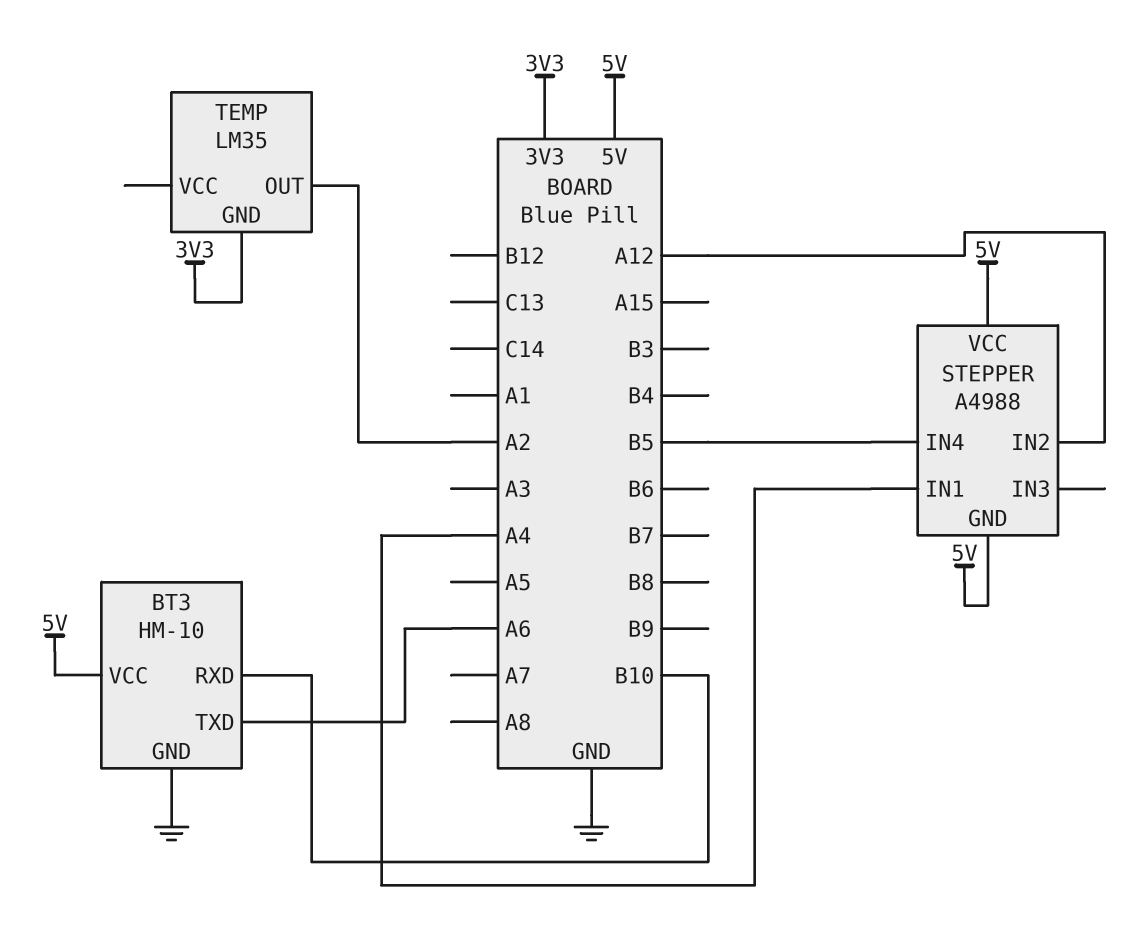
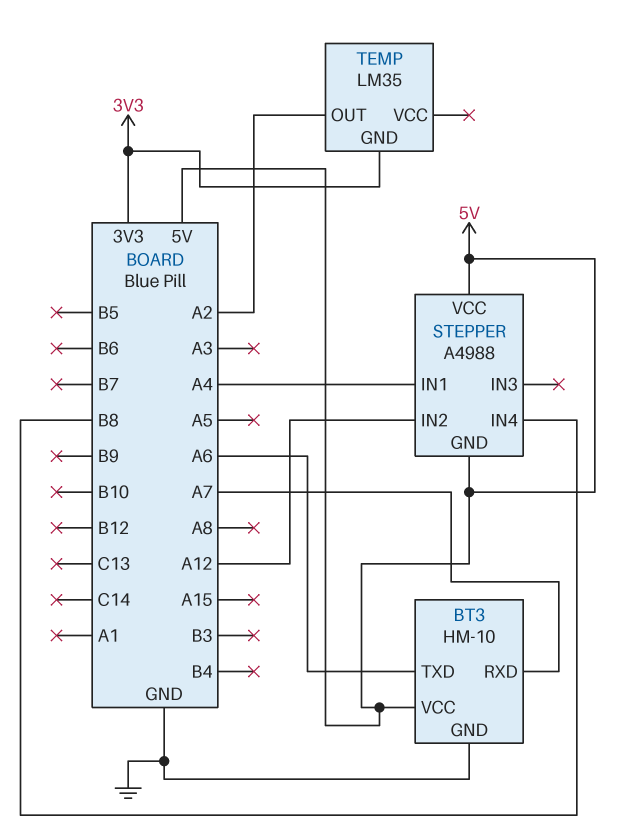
BT3 pin RXD: B10 -> A7
STEPPER pin IN4: B5 -> B8

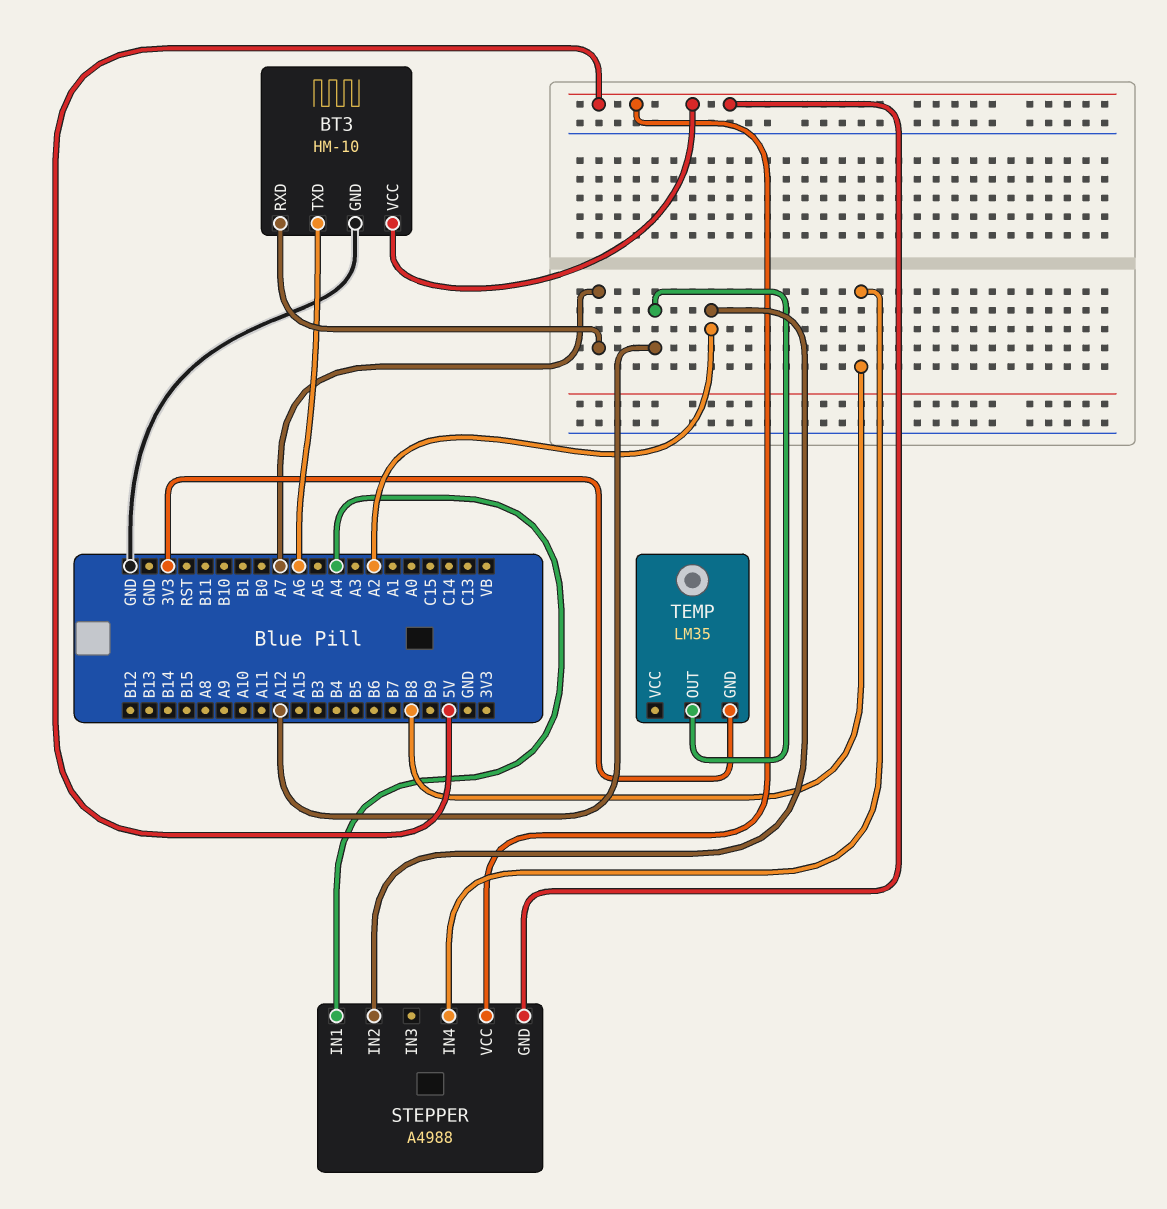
STEPPER pin IN2: A12 -> A2
TEMP pin OUT: A2 -> A12

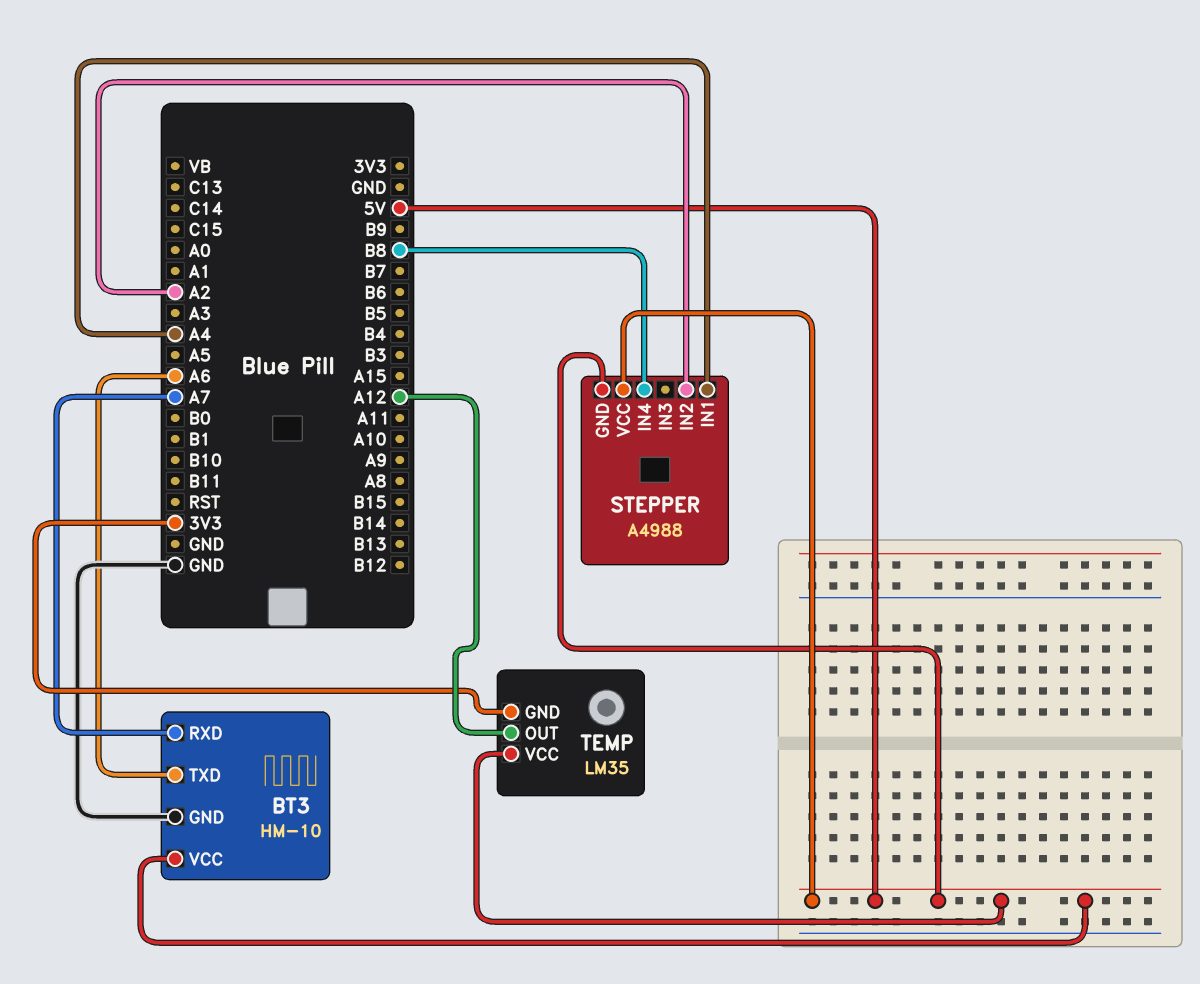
TEMP pin VCC: none -> 5V

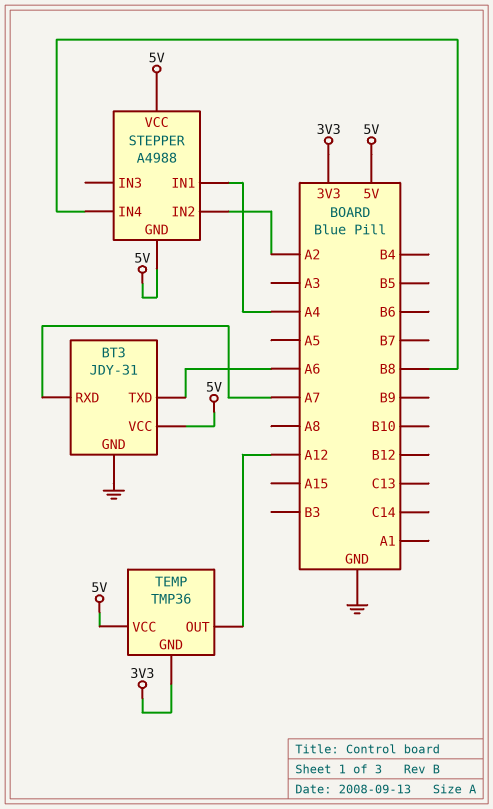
BT3: HM-10 -> JDY-31
TEMP: LM35 -> TMP36

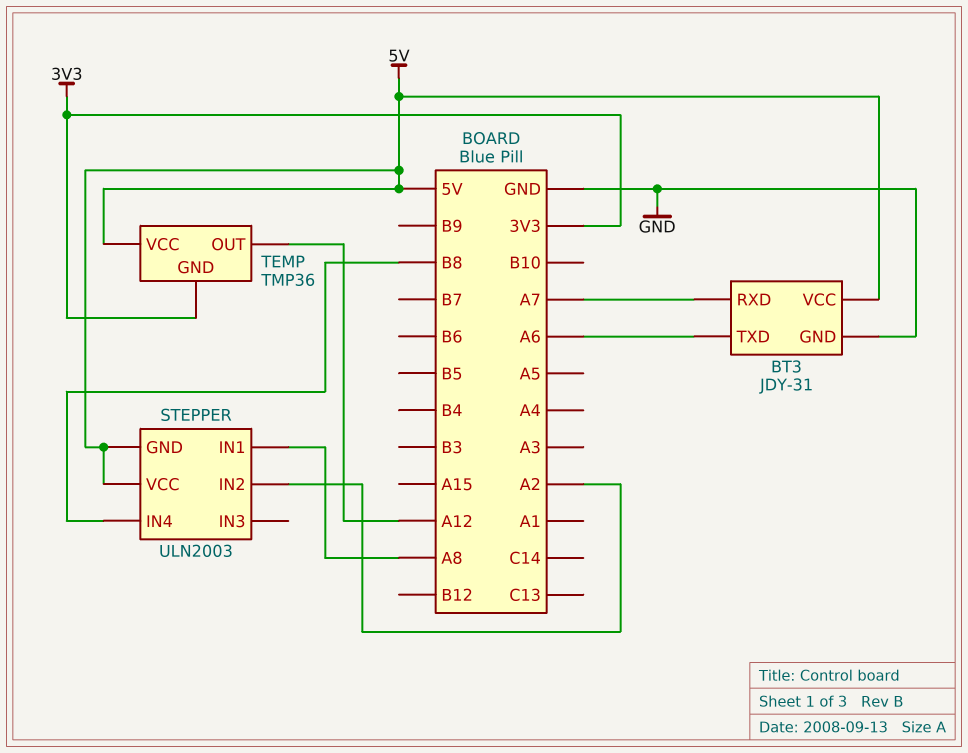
STEPPER: A4988 -> ULN2003
STEPPER pin IN1: A4 -> A8

